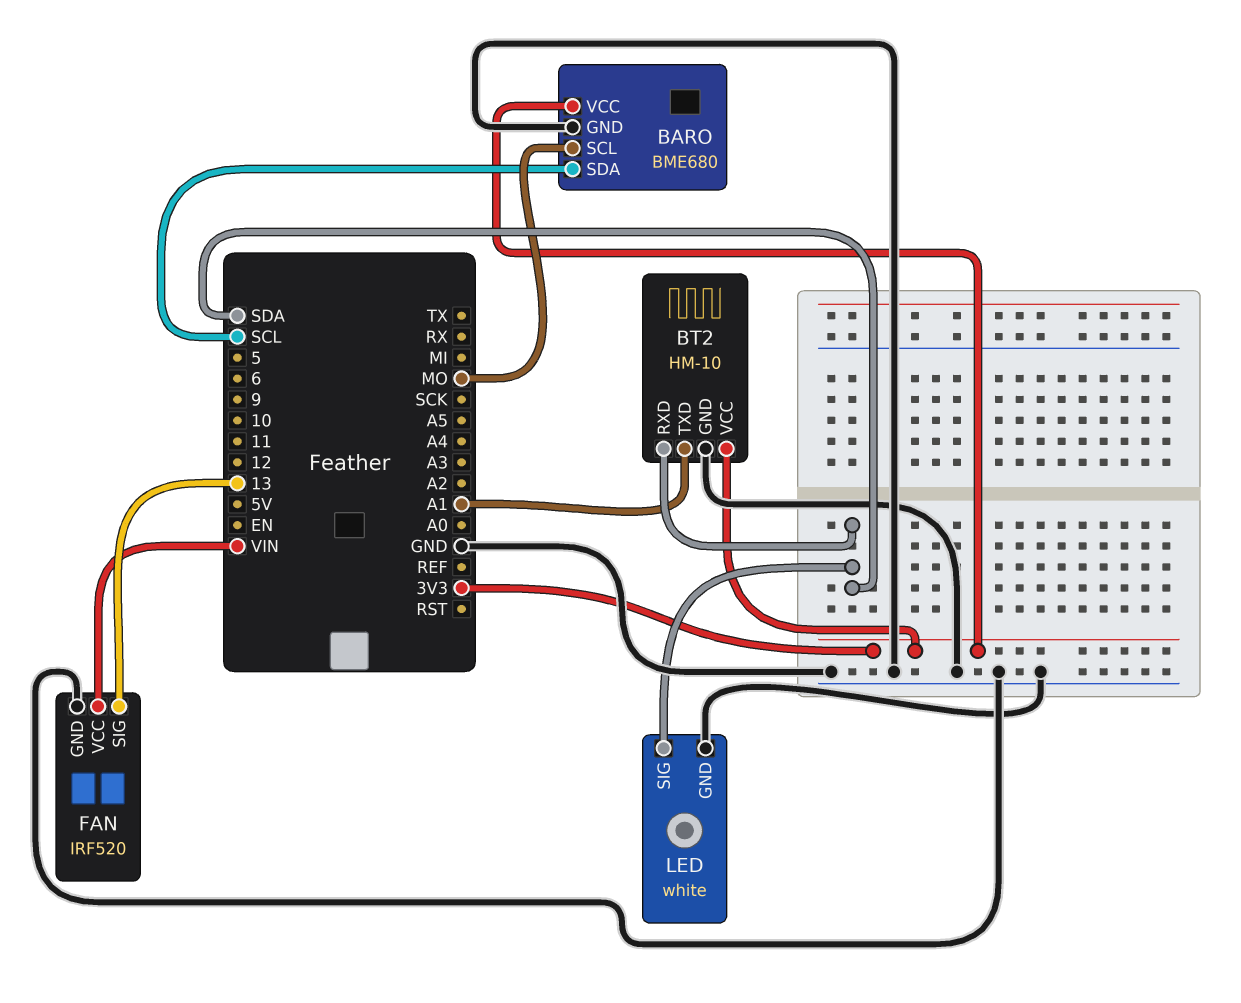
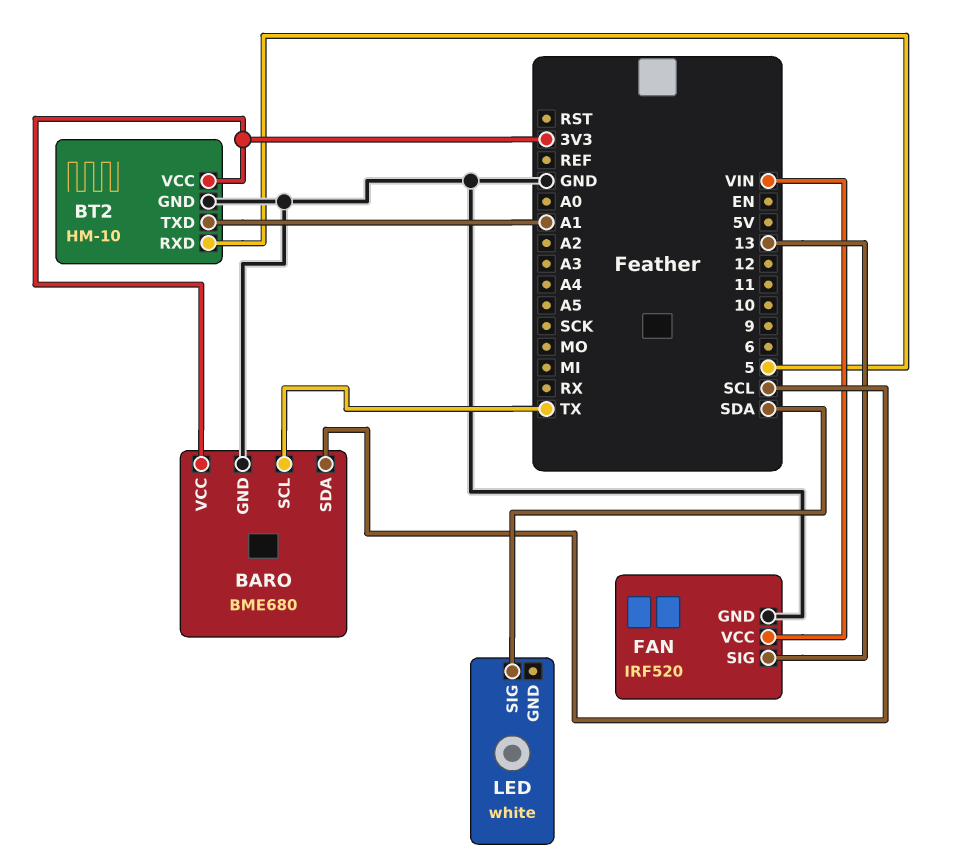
BARO pin SCL: MO -> TX
BT2 pin RXD: SDA -> 5
LED pin GND: GND -> none

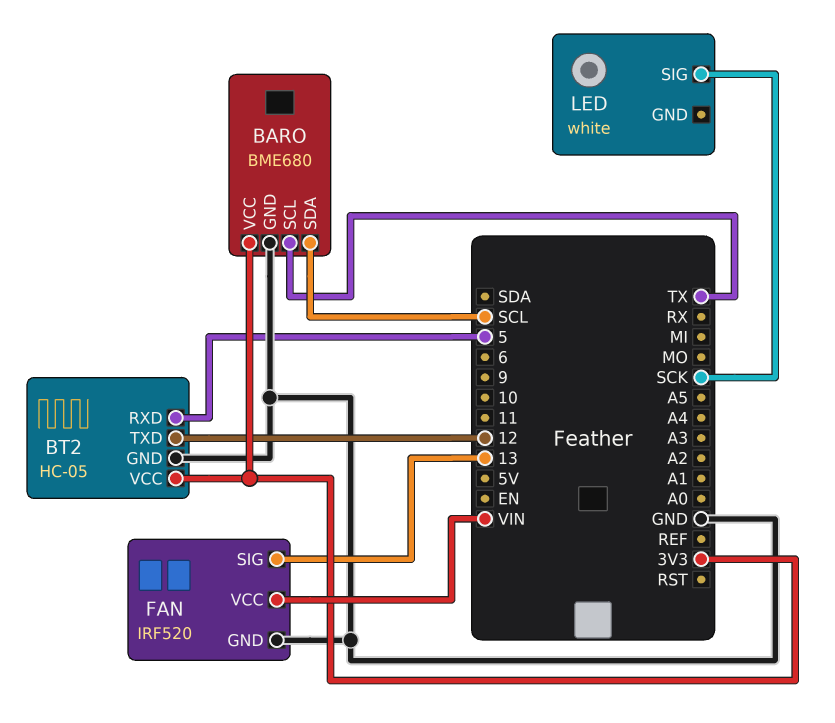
BT2: HM-10 -> HC-05
BT2 pin TXD: A1 -> 12
LED pin SIG: SDA -> SCK

